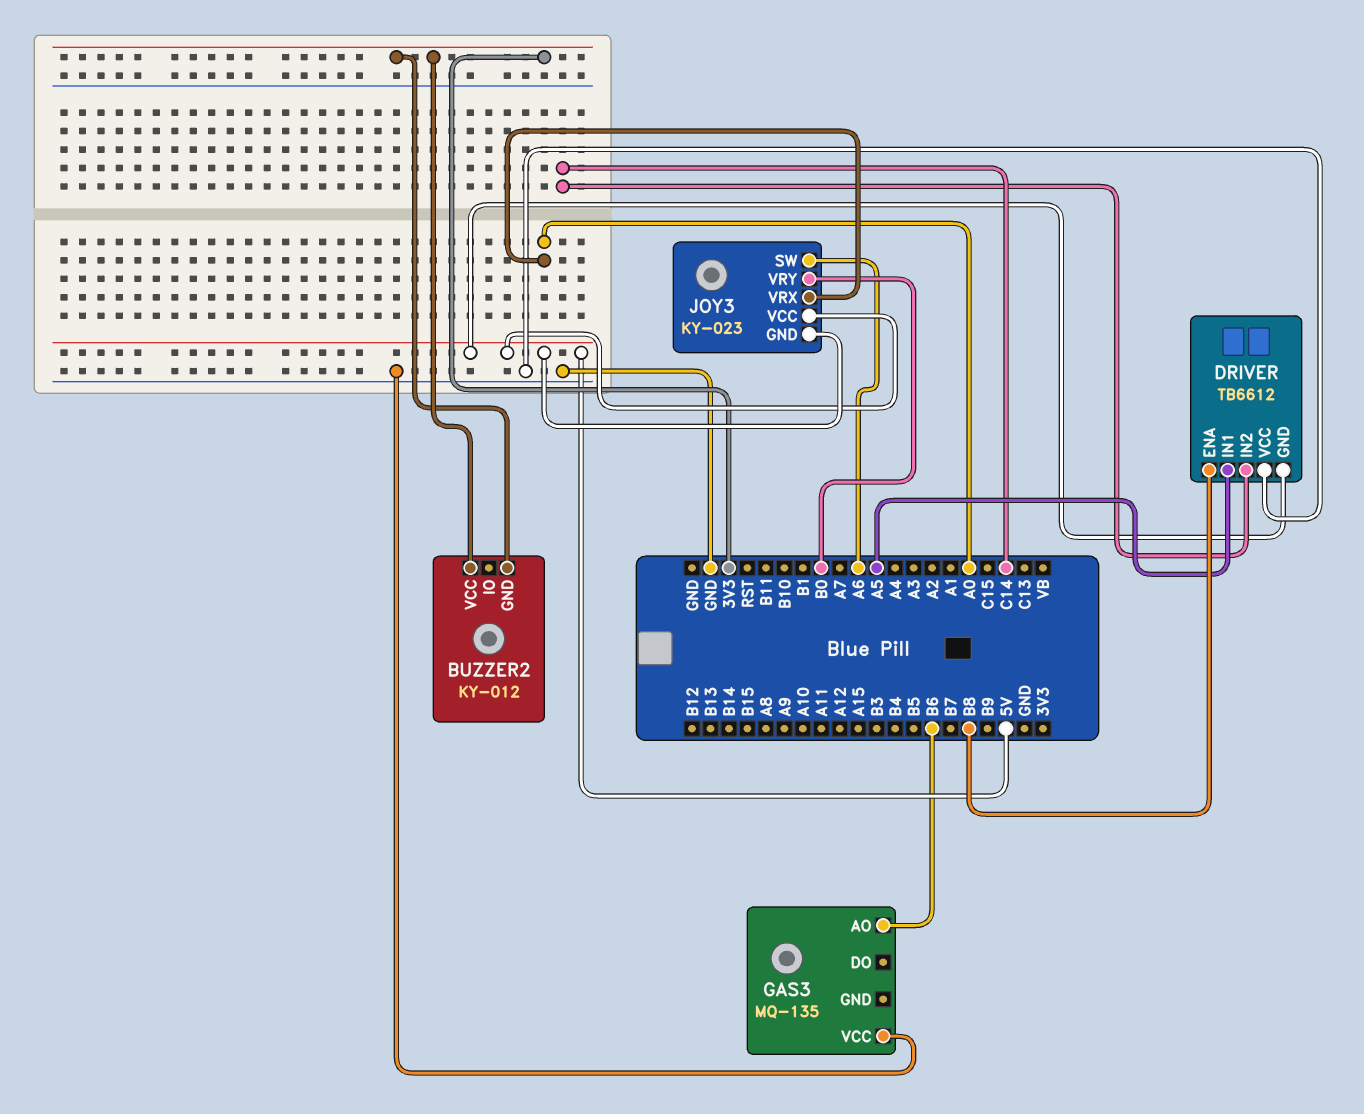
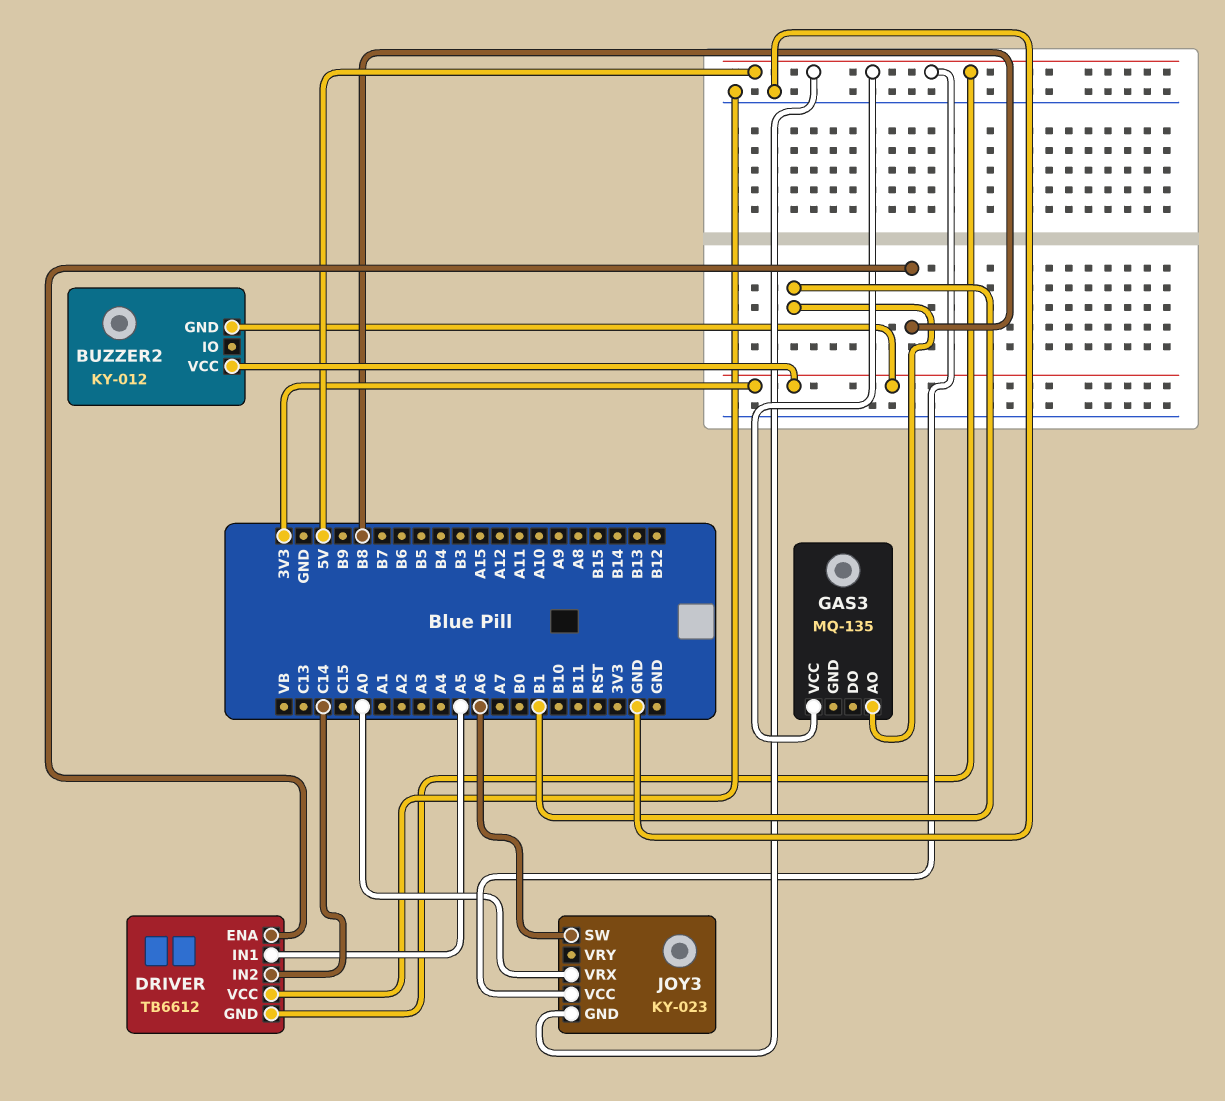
GAS3 pin AO: B6 -> B1
GAS3 pin VCC: GND -> 5V
JOY3 pin VRY: B0 -> none

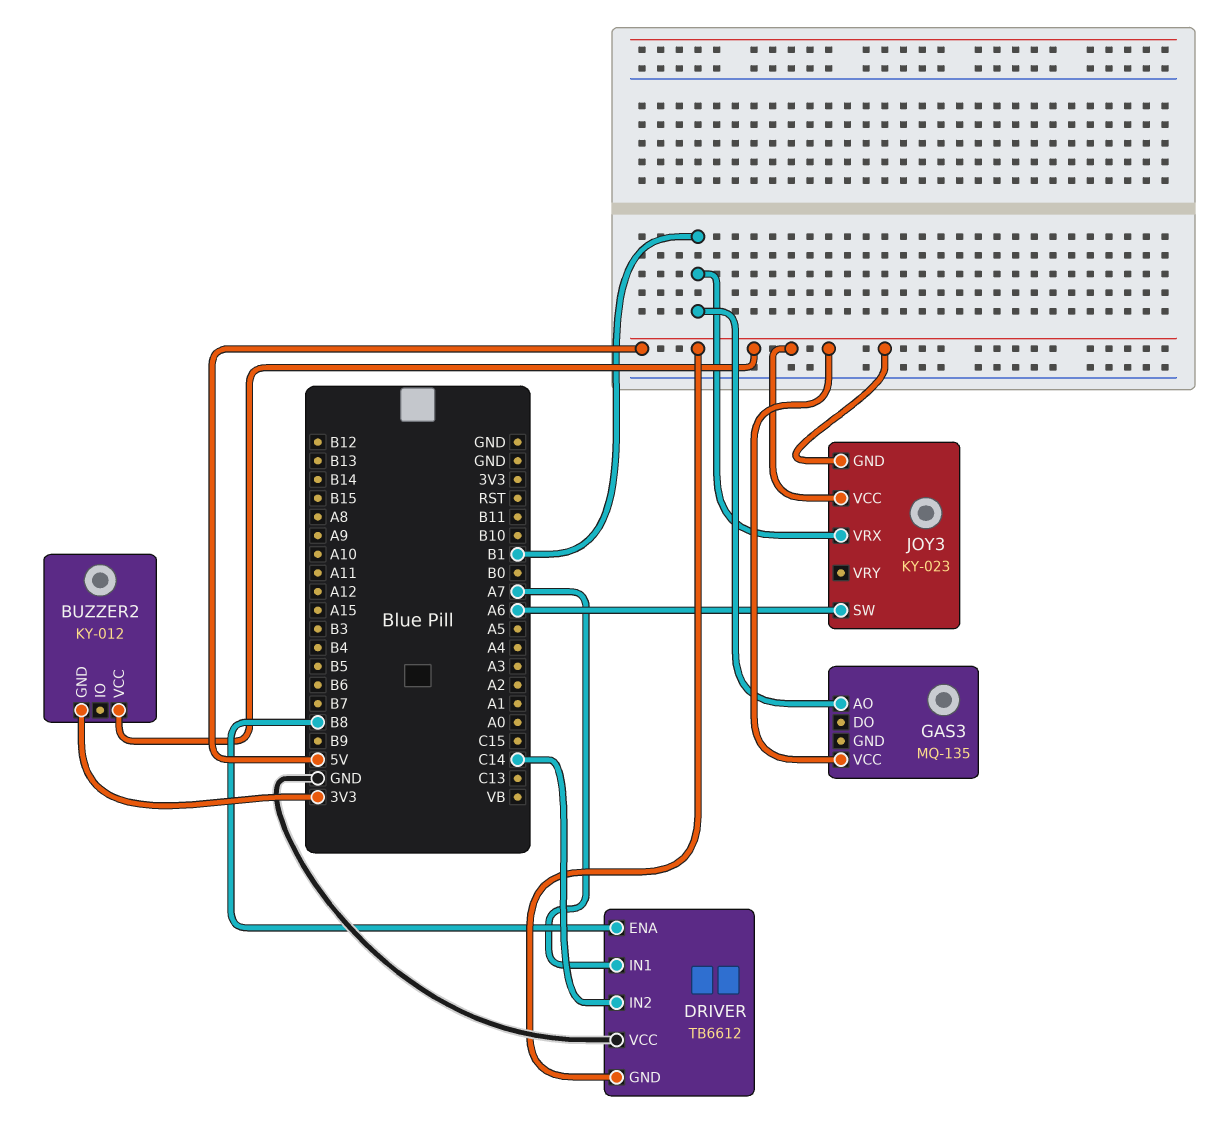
BUZZER2 pin VCC: 3V3 -> 5V
DRIVER pin IN1: A5 -> A7
JOY3 pin VRX: A0 -> B1

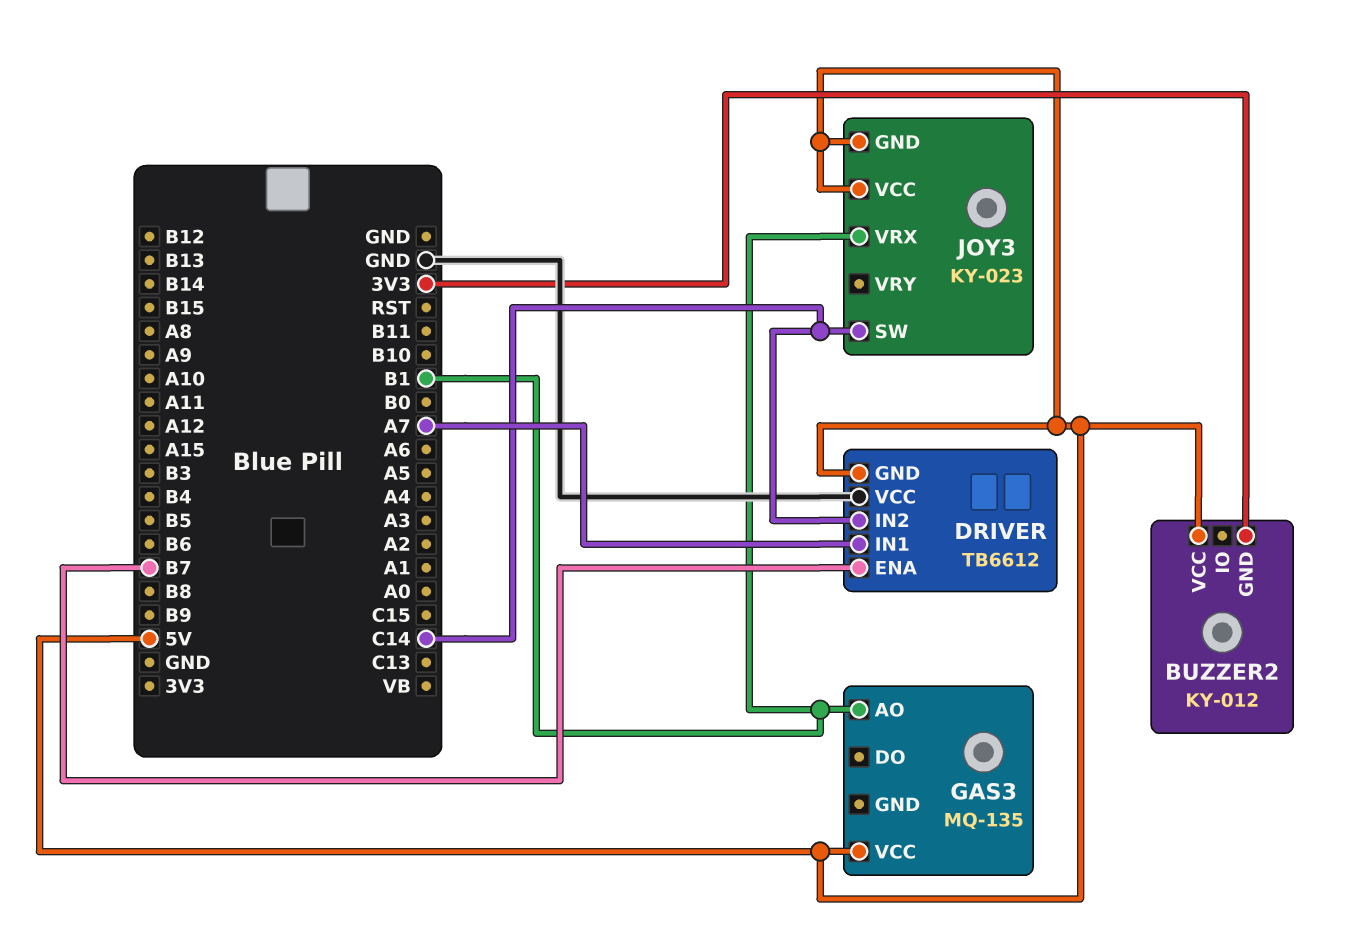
DRIVER pin ENA: B8 -> B7
JOY3 pin SW: A6 -> C14

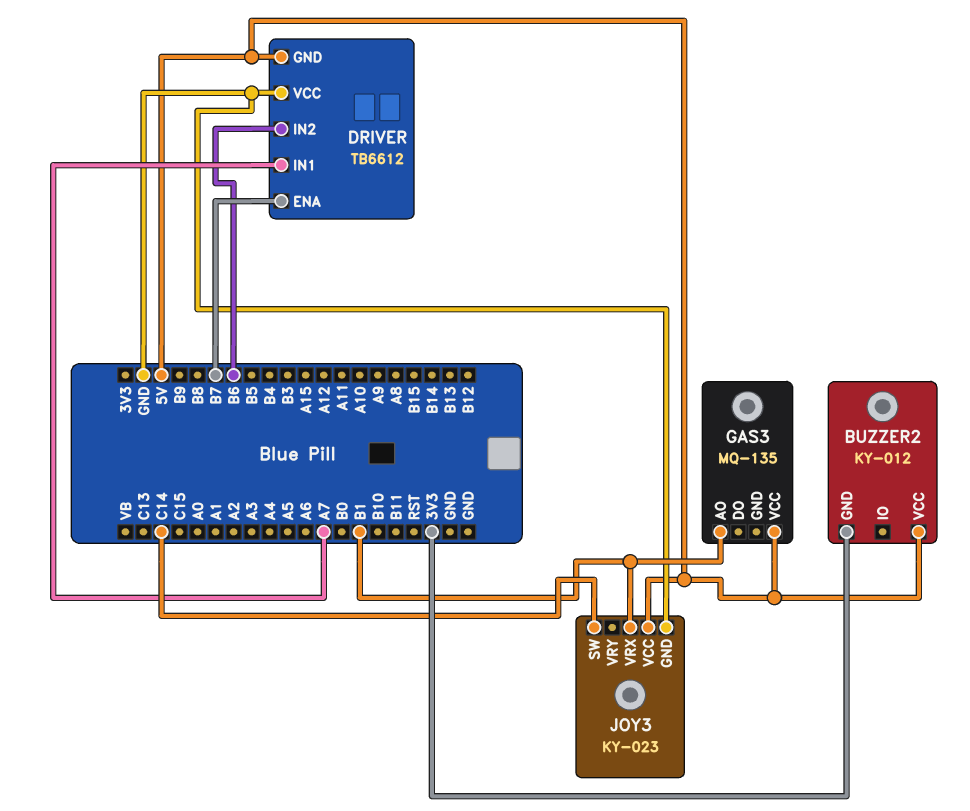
DRIVER pin IN2: C14 -> B6
JOY3 pin GND: 5V -> GND

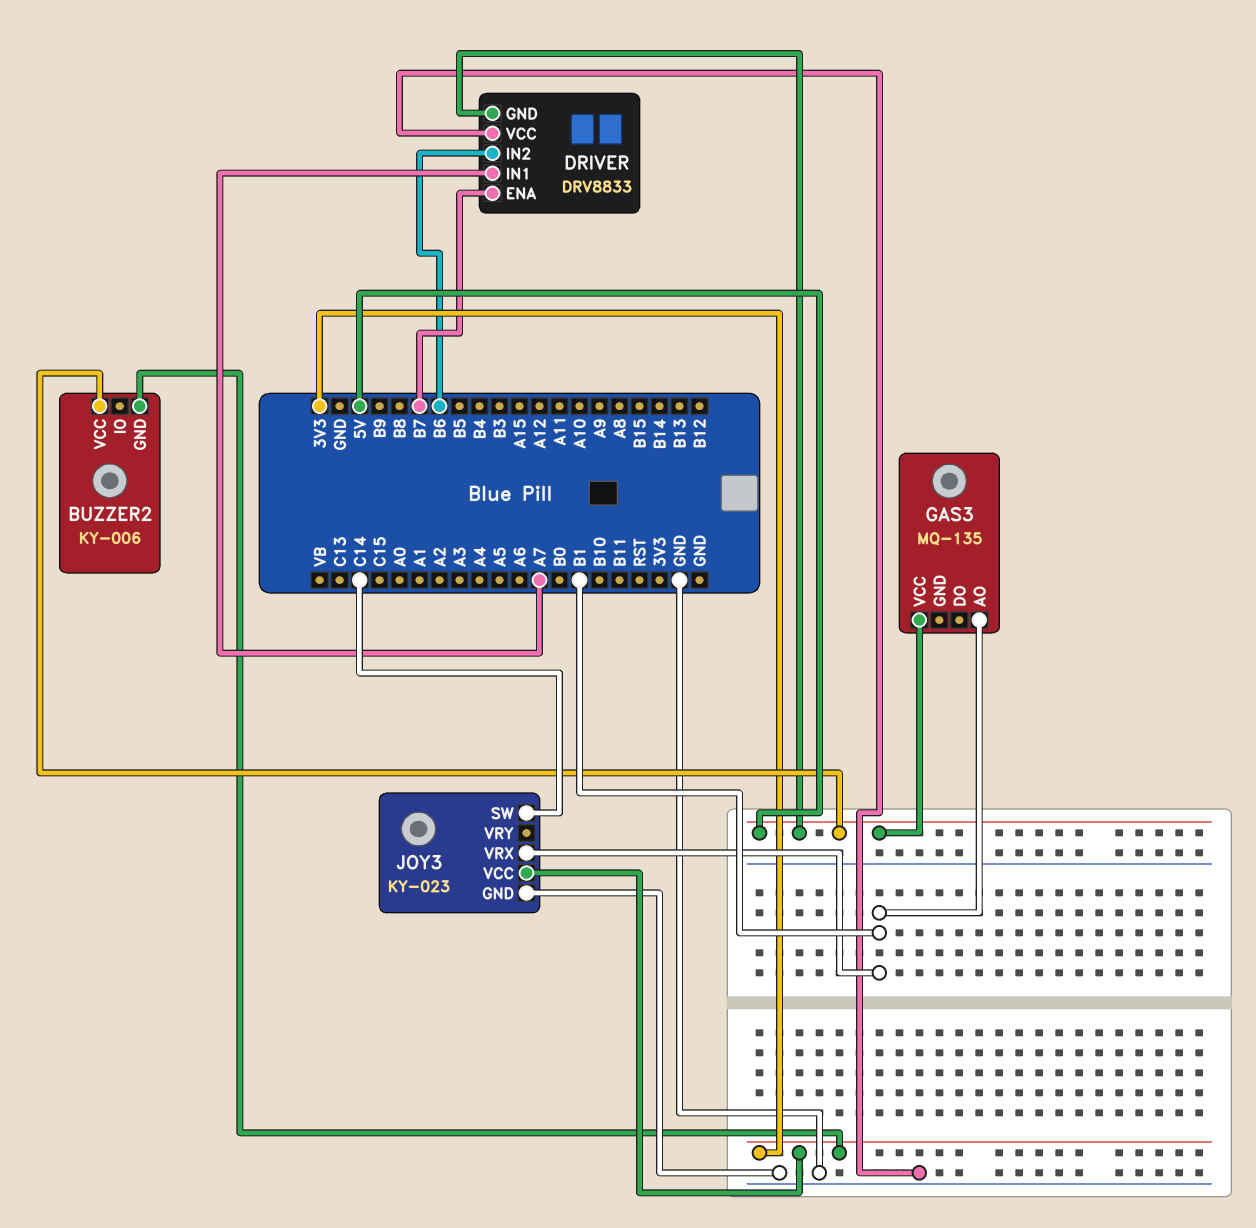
BUZZER2: KY-012 -> KY-006
DRIVER: TB6612 -> DRV8833
JOY3 pin VCC: 5V -> 3V3

